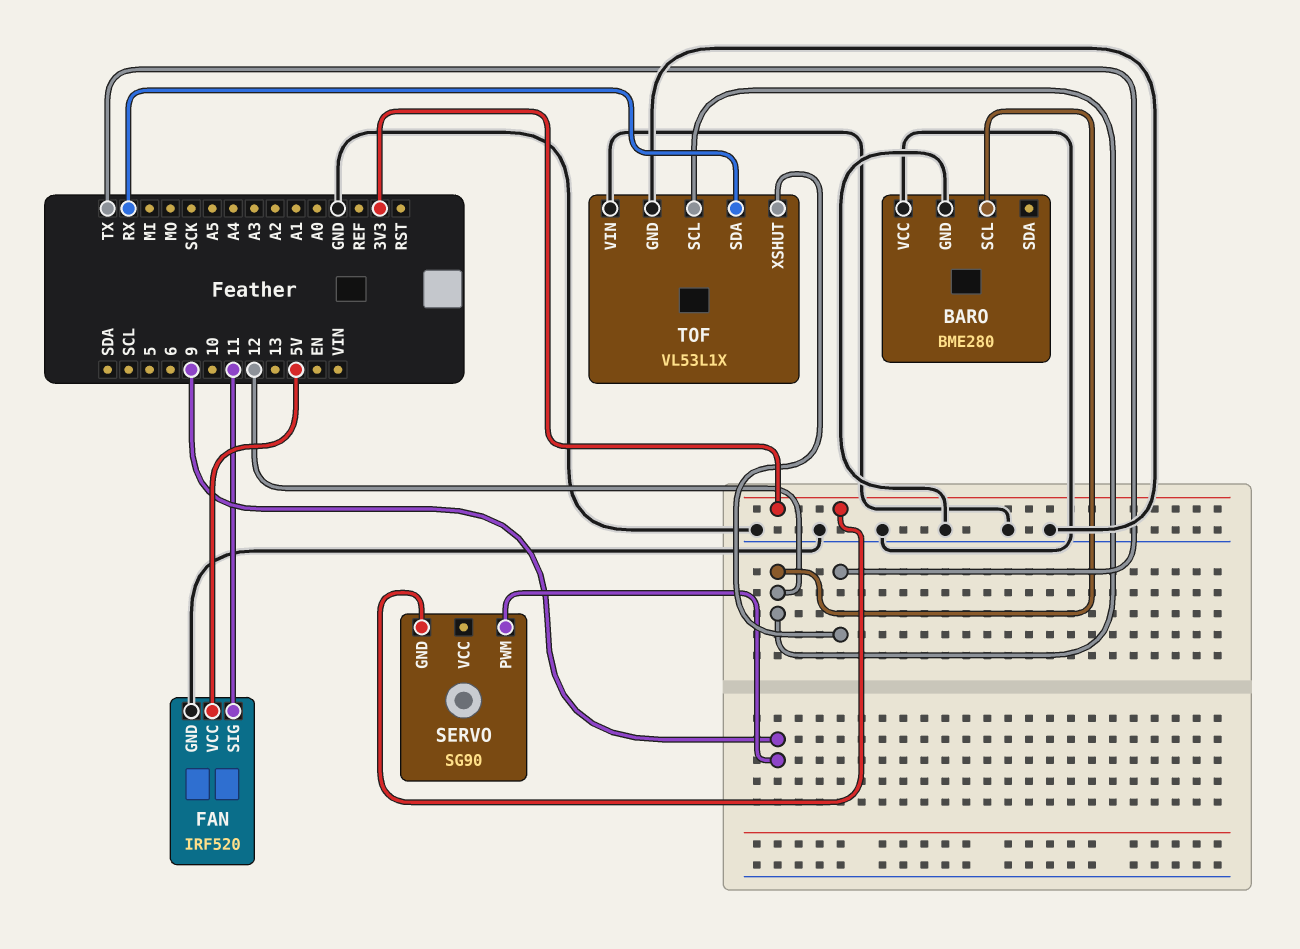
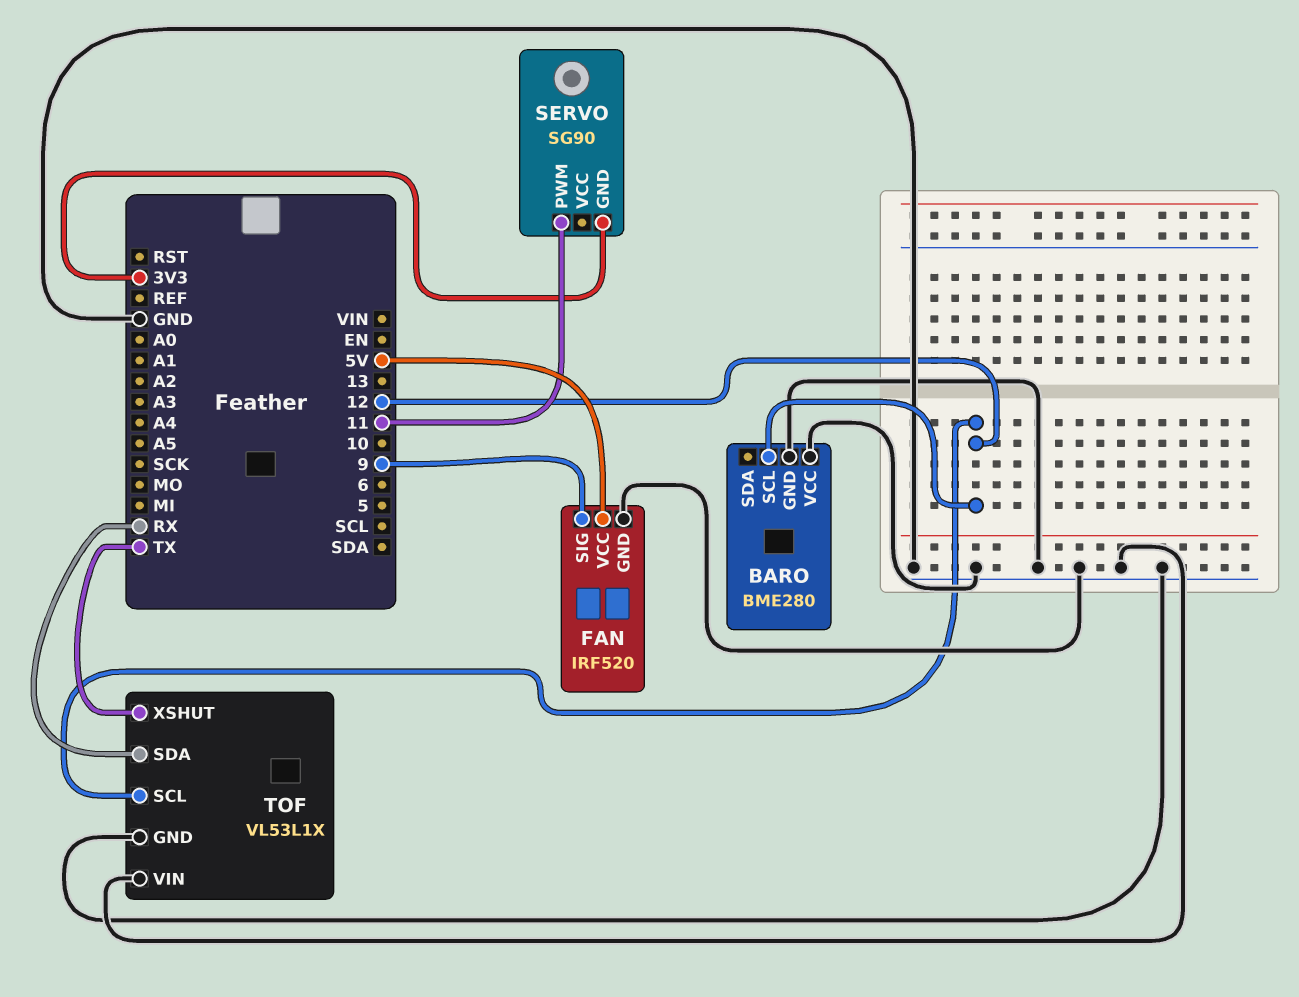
FAN pin SIG: 11 -> 9
SERVO pin PWM: 9 -> 11

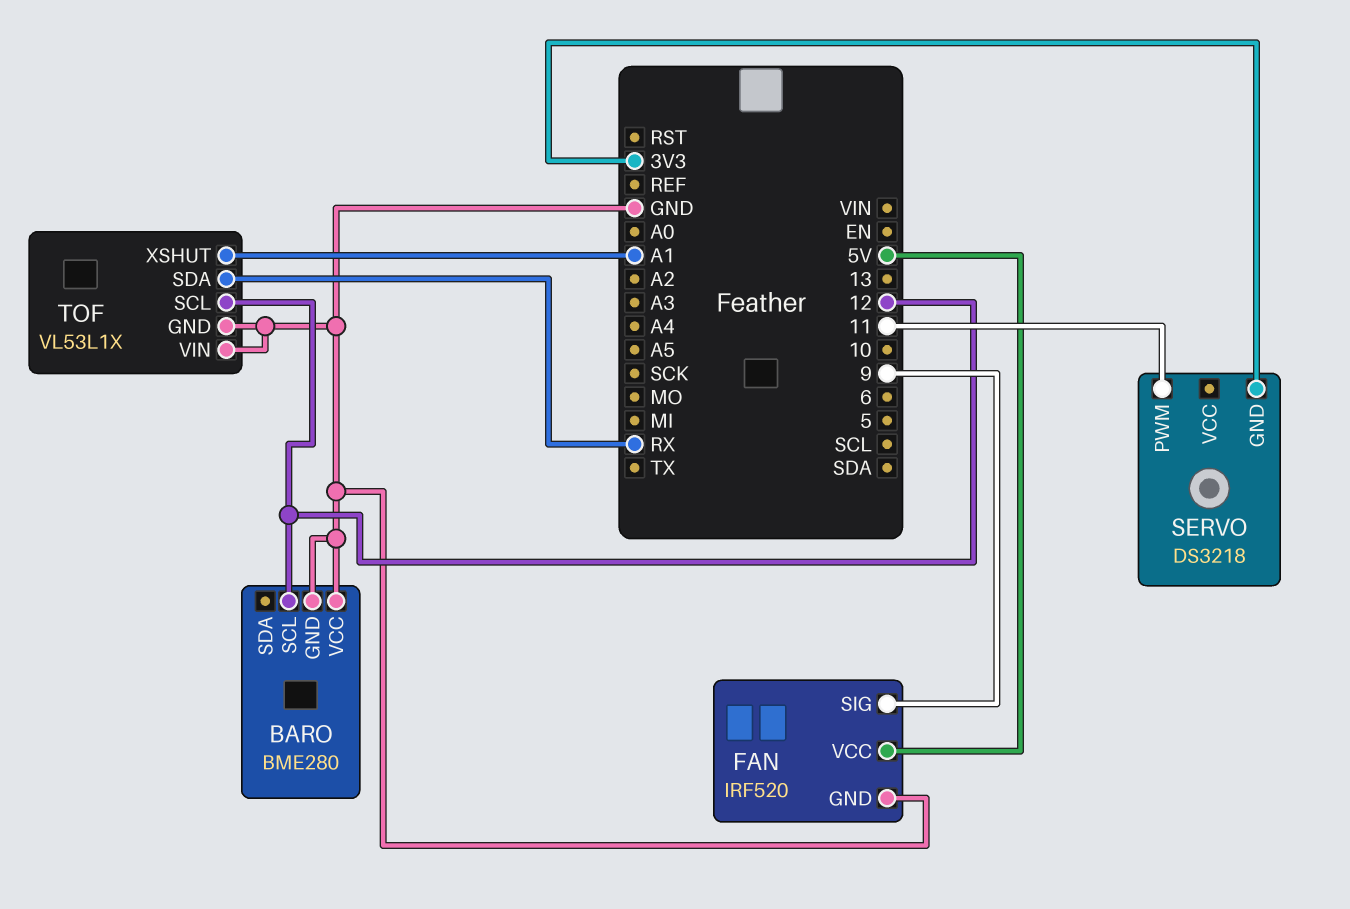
SERVO: SG90 -> DS3218
TOF pin XSHUT: TX -> A1

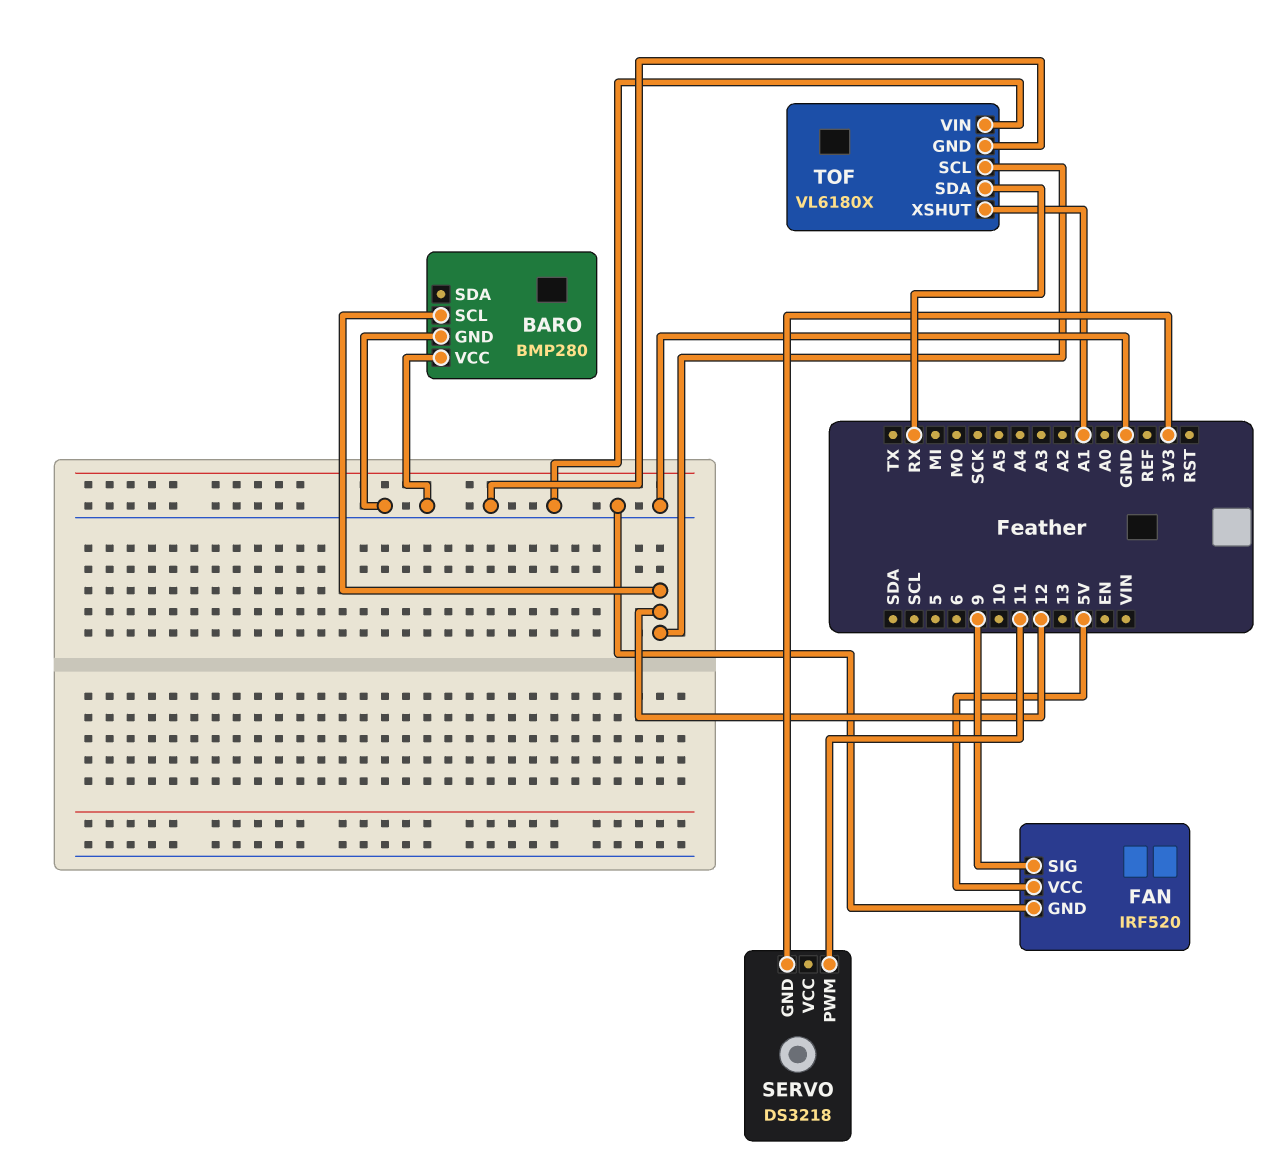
BARO: BME280 -> BMP280
TOF: VL53L1X -> VL6180X

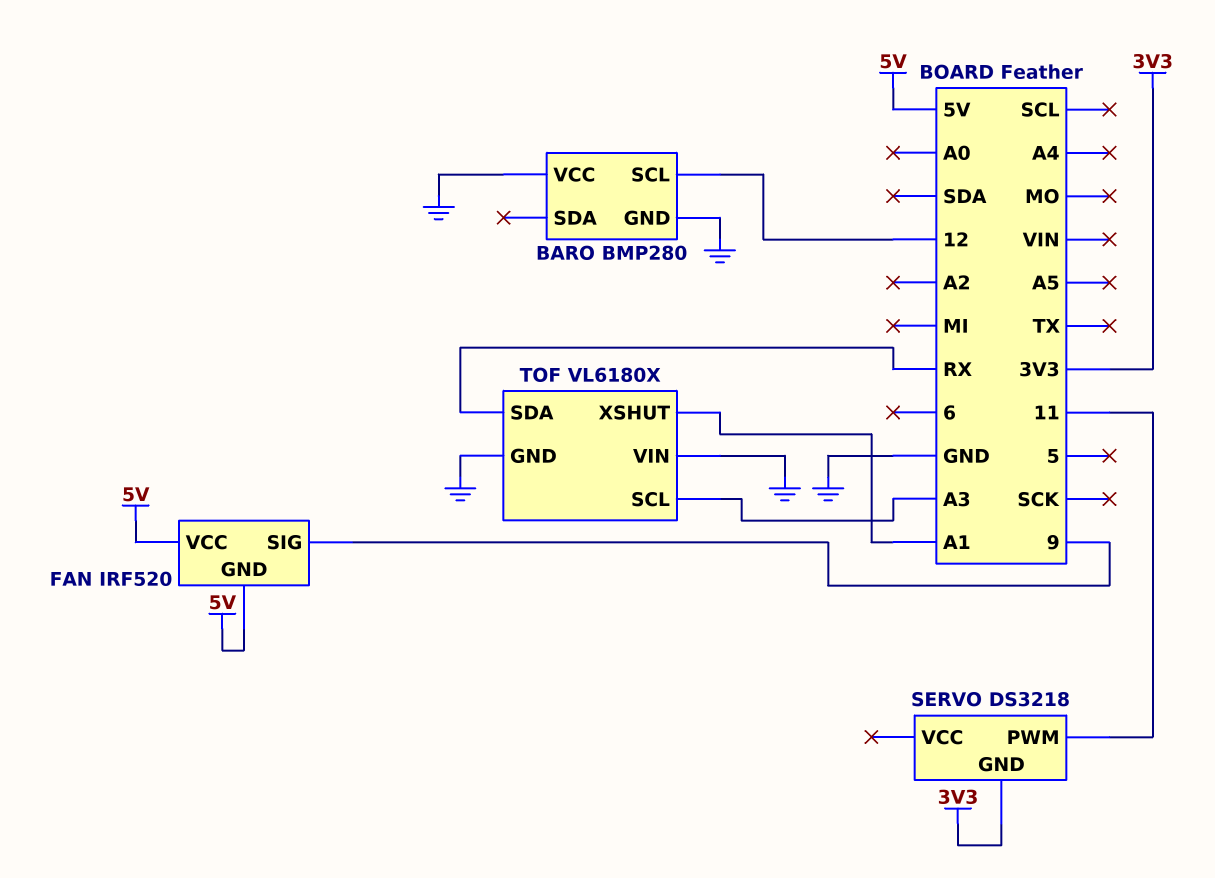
FAN pin GND: GND -> 5V
TOF pin SCL: 12 -> A3

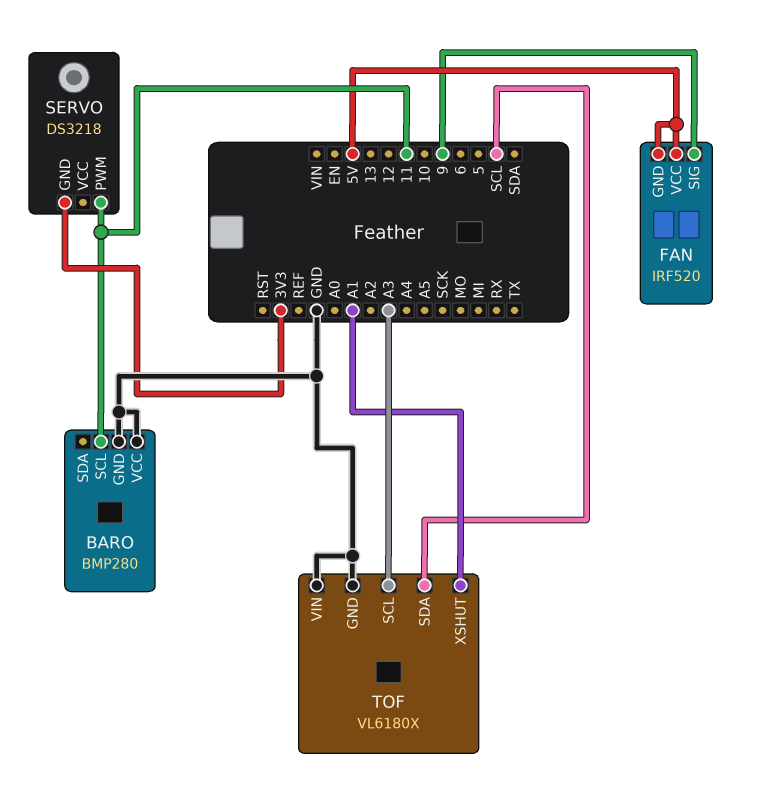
BARO pin SCL: 12 -> 11
TOF pin SDA: RX -> SCL

